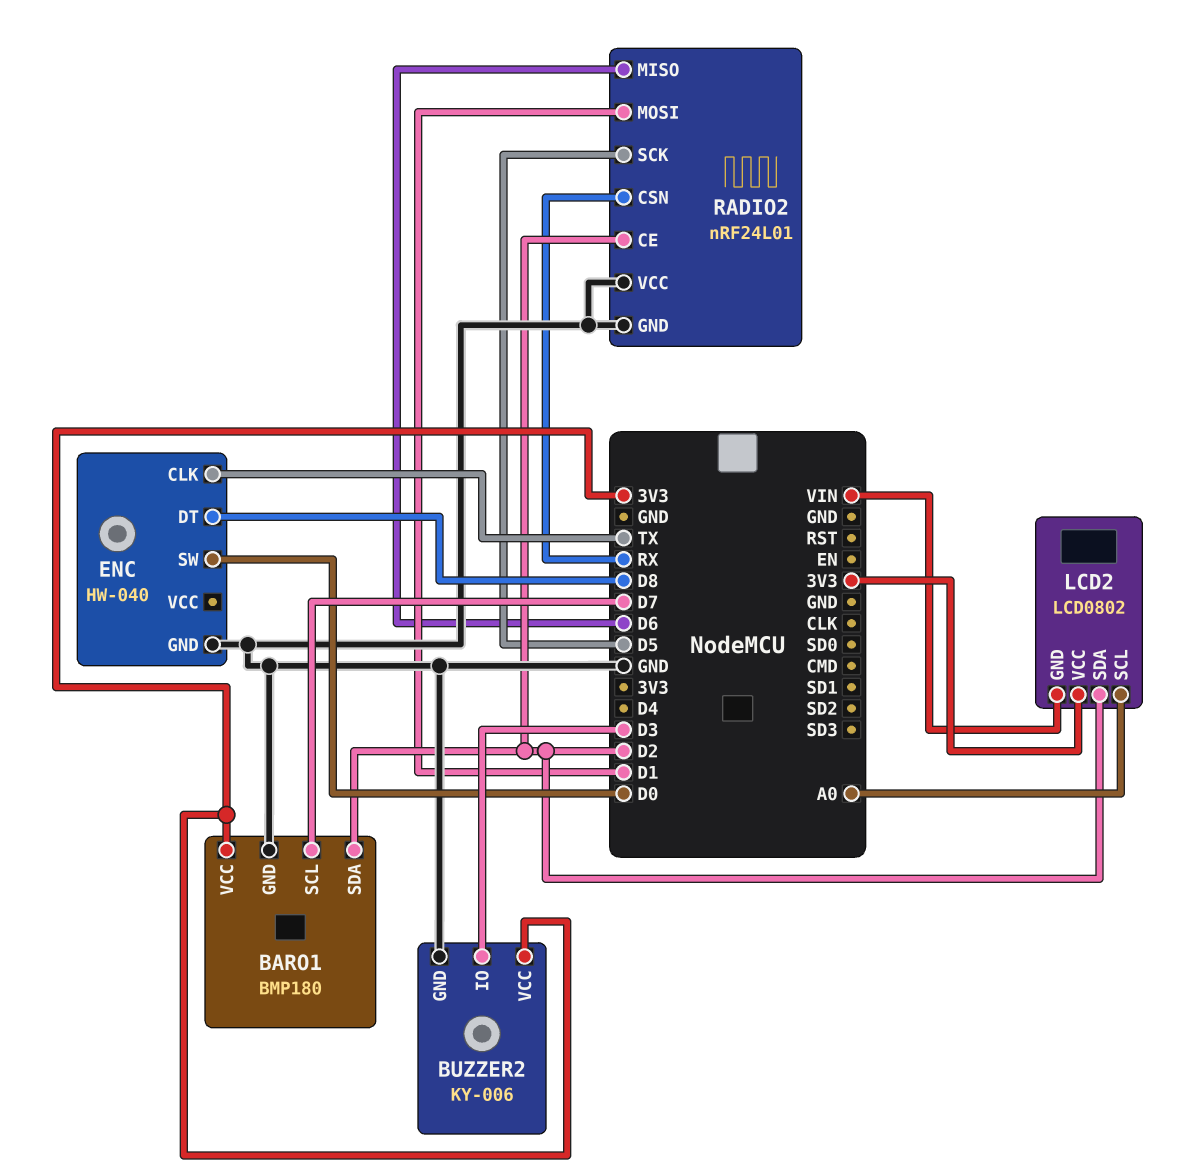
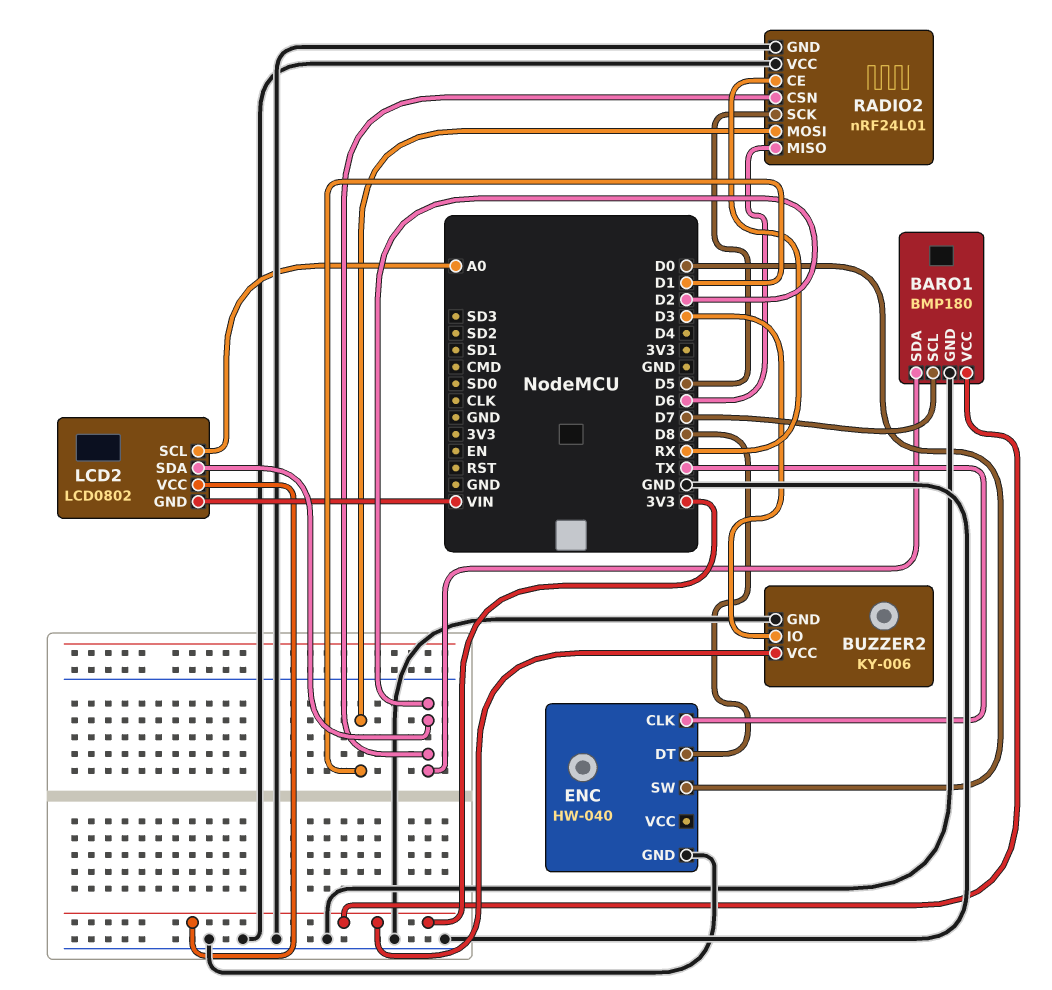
RADIO2 pin CE: D2 -> RX
RADIO2 pin CSN: RX -> D2

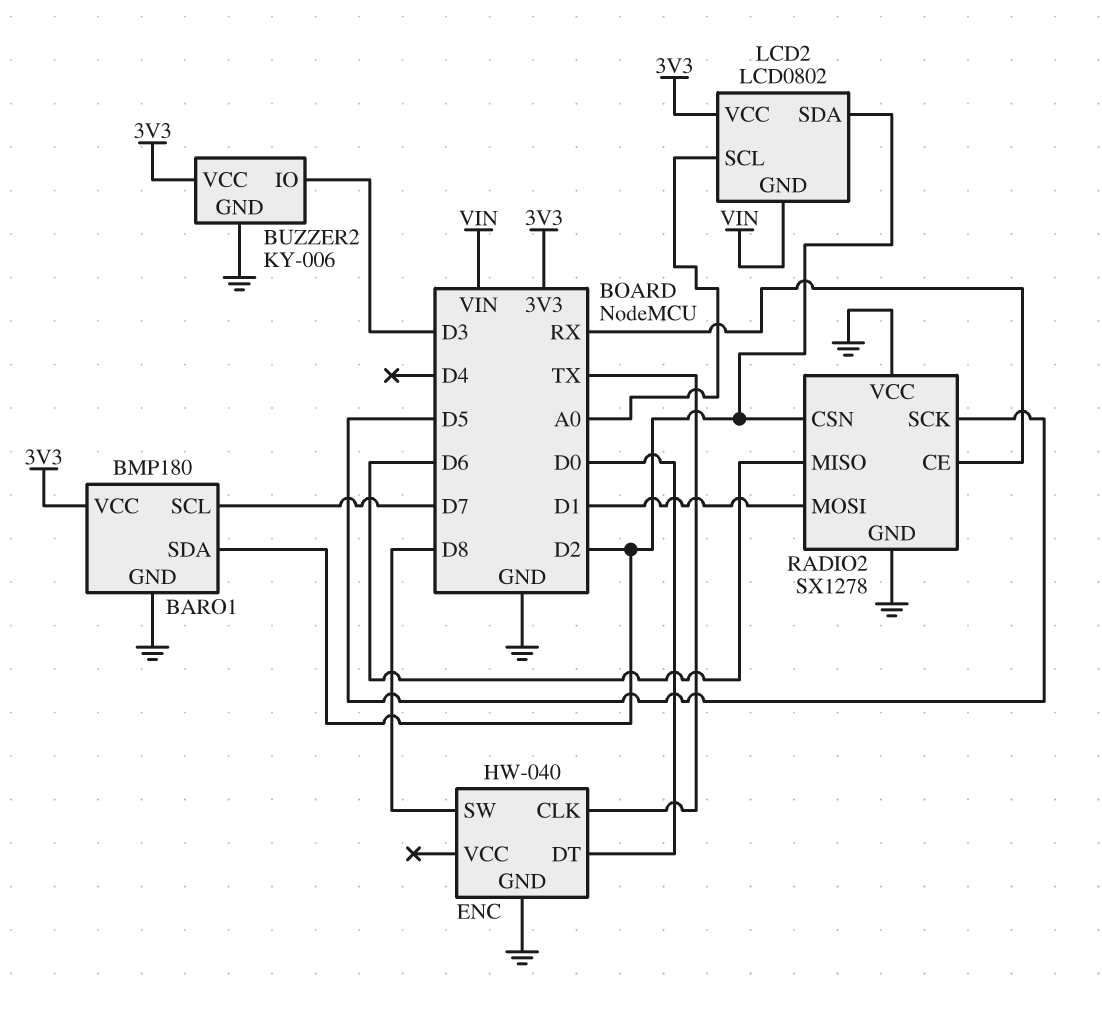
ENC pin DT: D8 -> D0
ENC pin SW: D0 -> D8
RADIO2: nRF24L01 -> SX1278

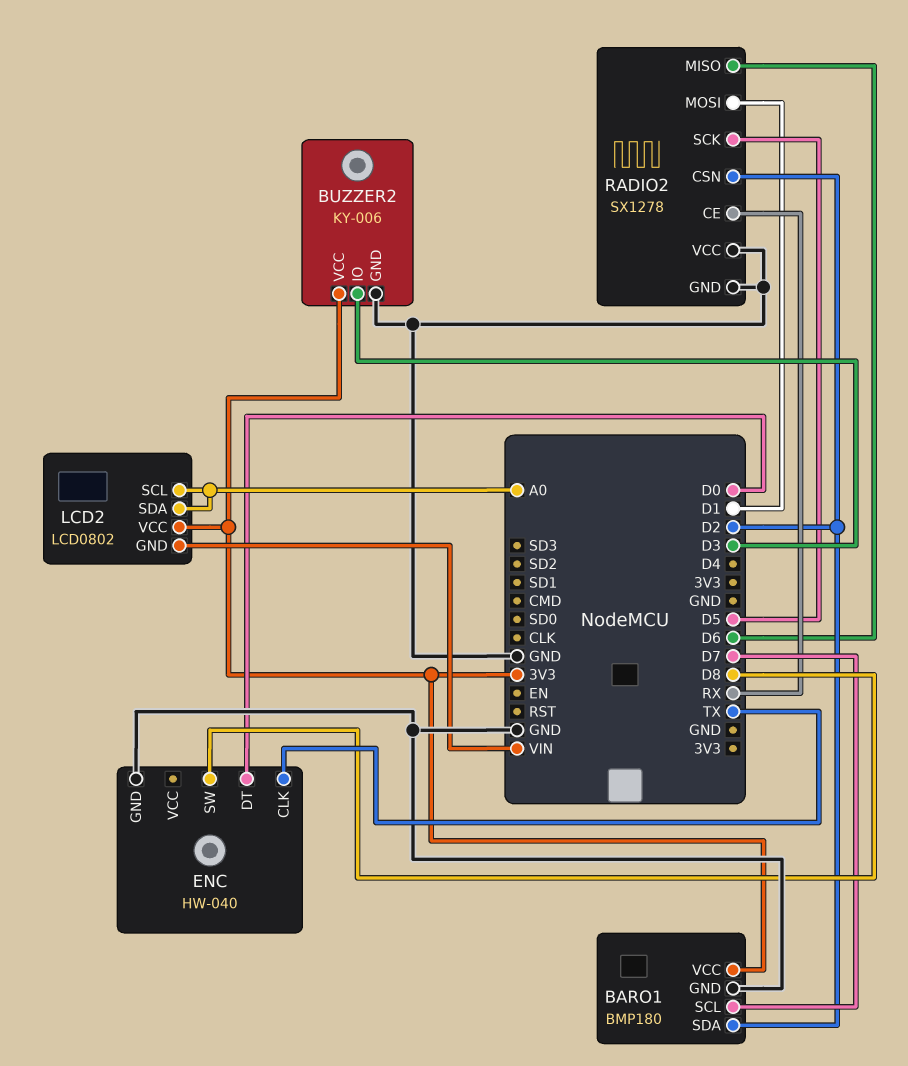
LCD2 pin SDA: D2 -> A0

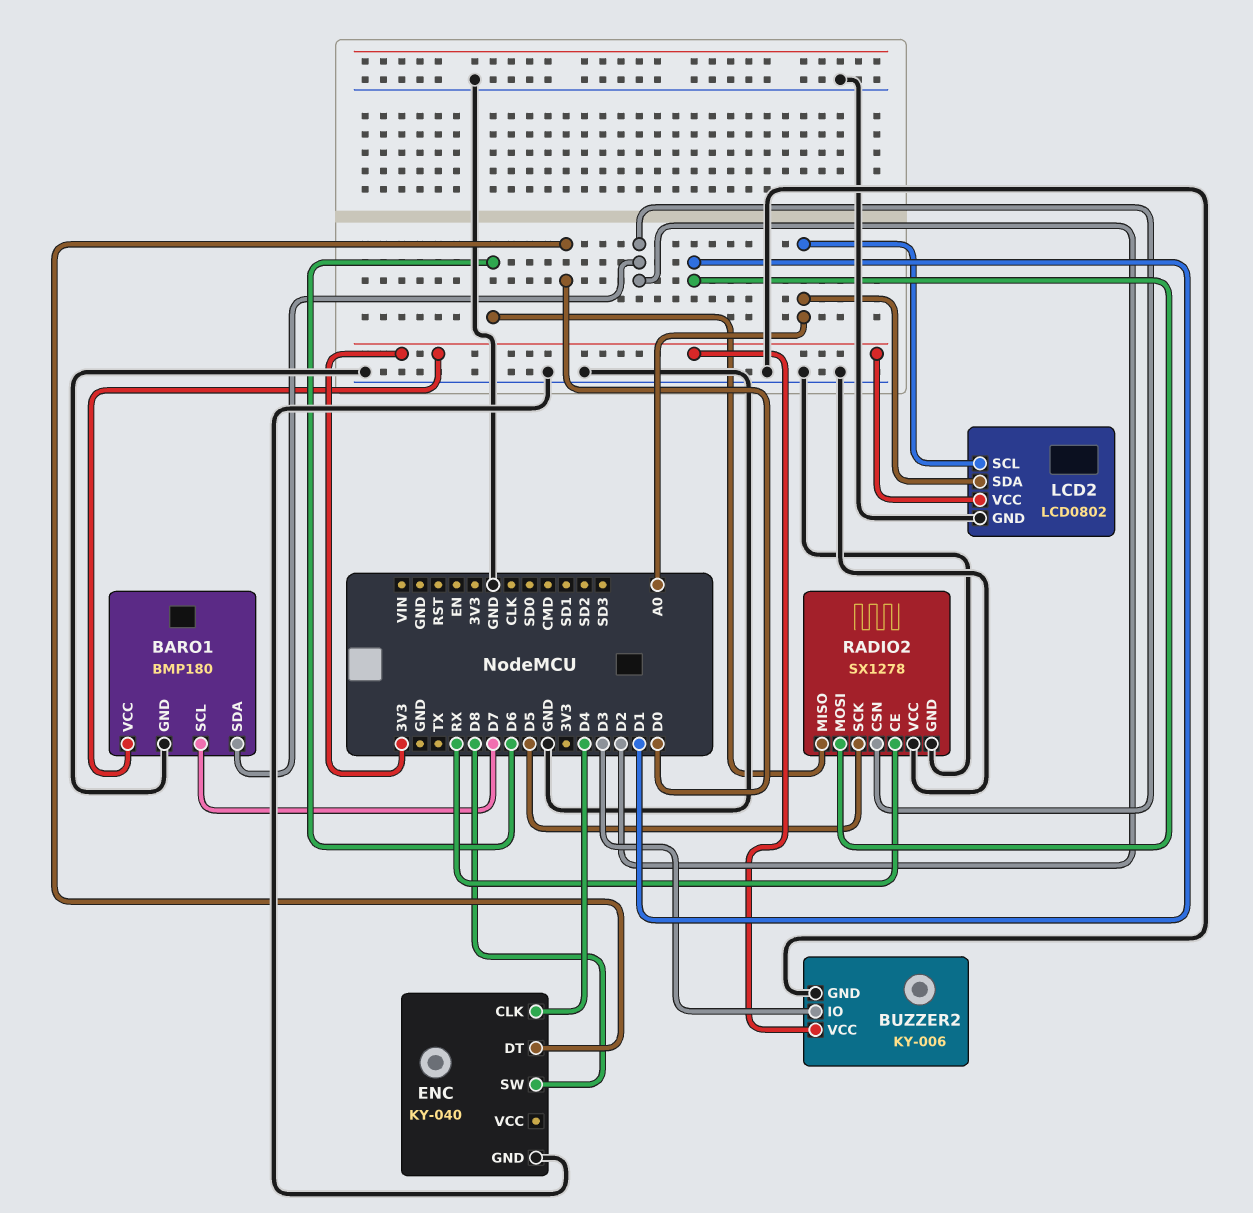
ENC: HW-040 -> KY-040
ENC pin CLK: TX -> D4
LCD2 pin GND: VIN -> GND

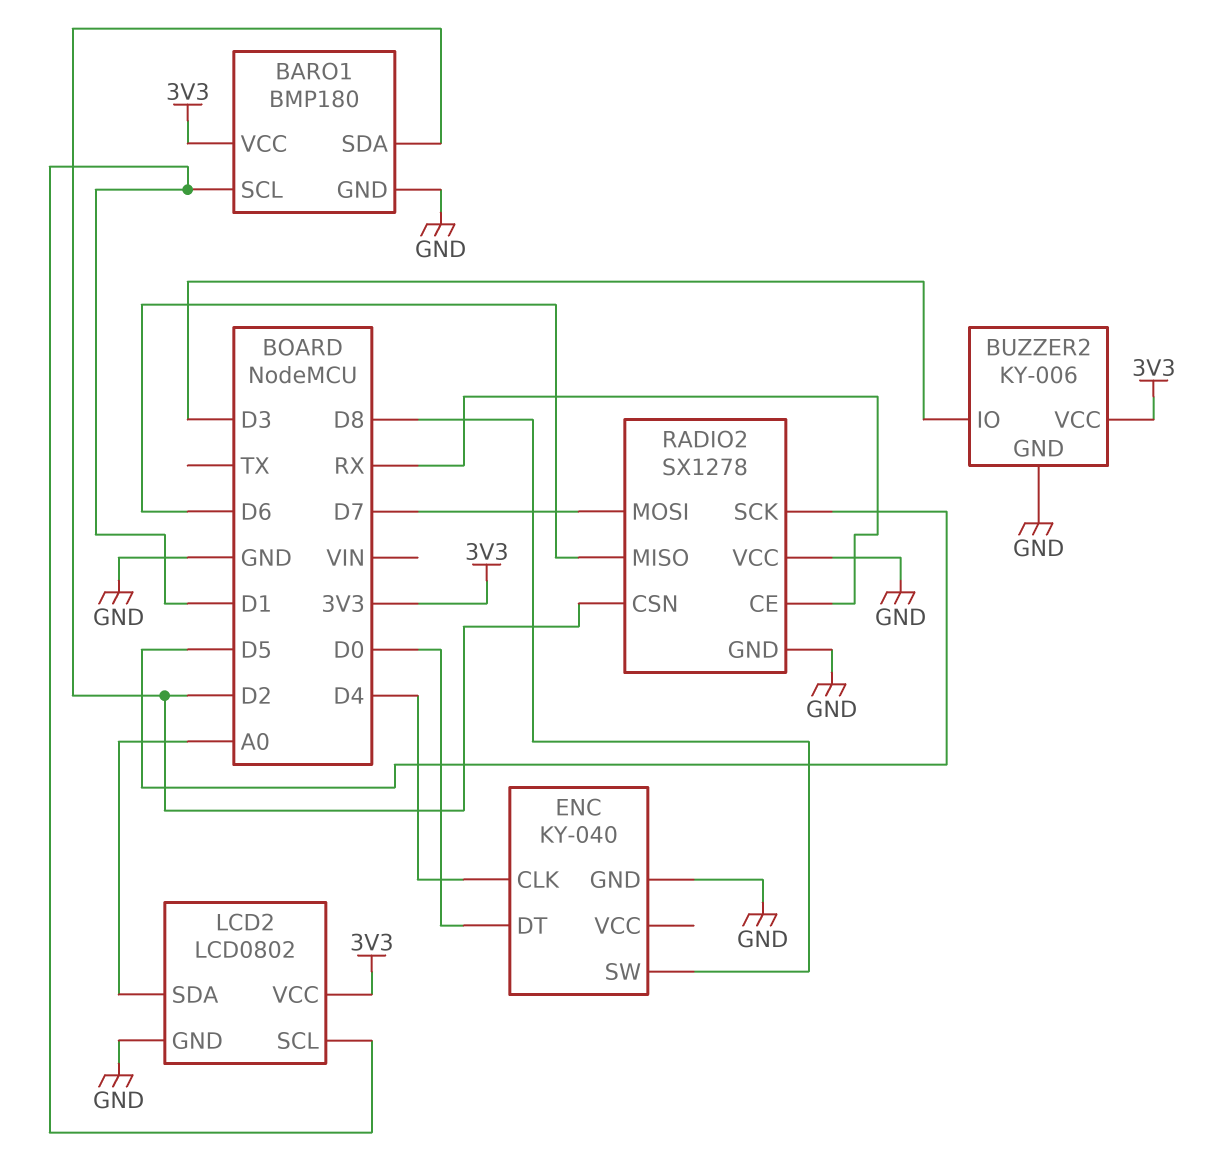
BARO1 pin SCL: D7 -> D1
LCD2 pin SCL: A0 -> D1
RADIO2 pin MOSI: D1 -> D7

